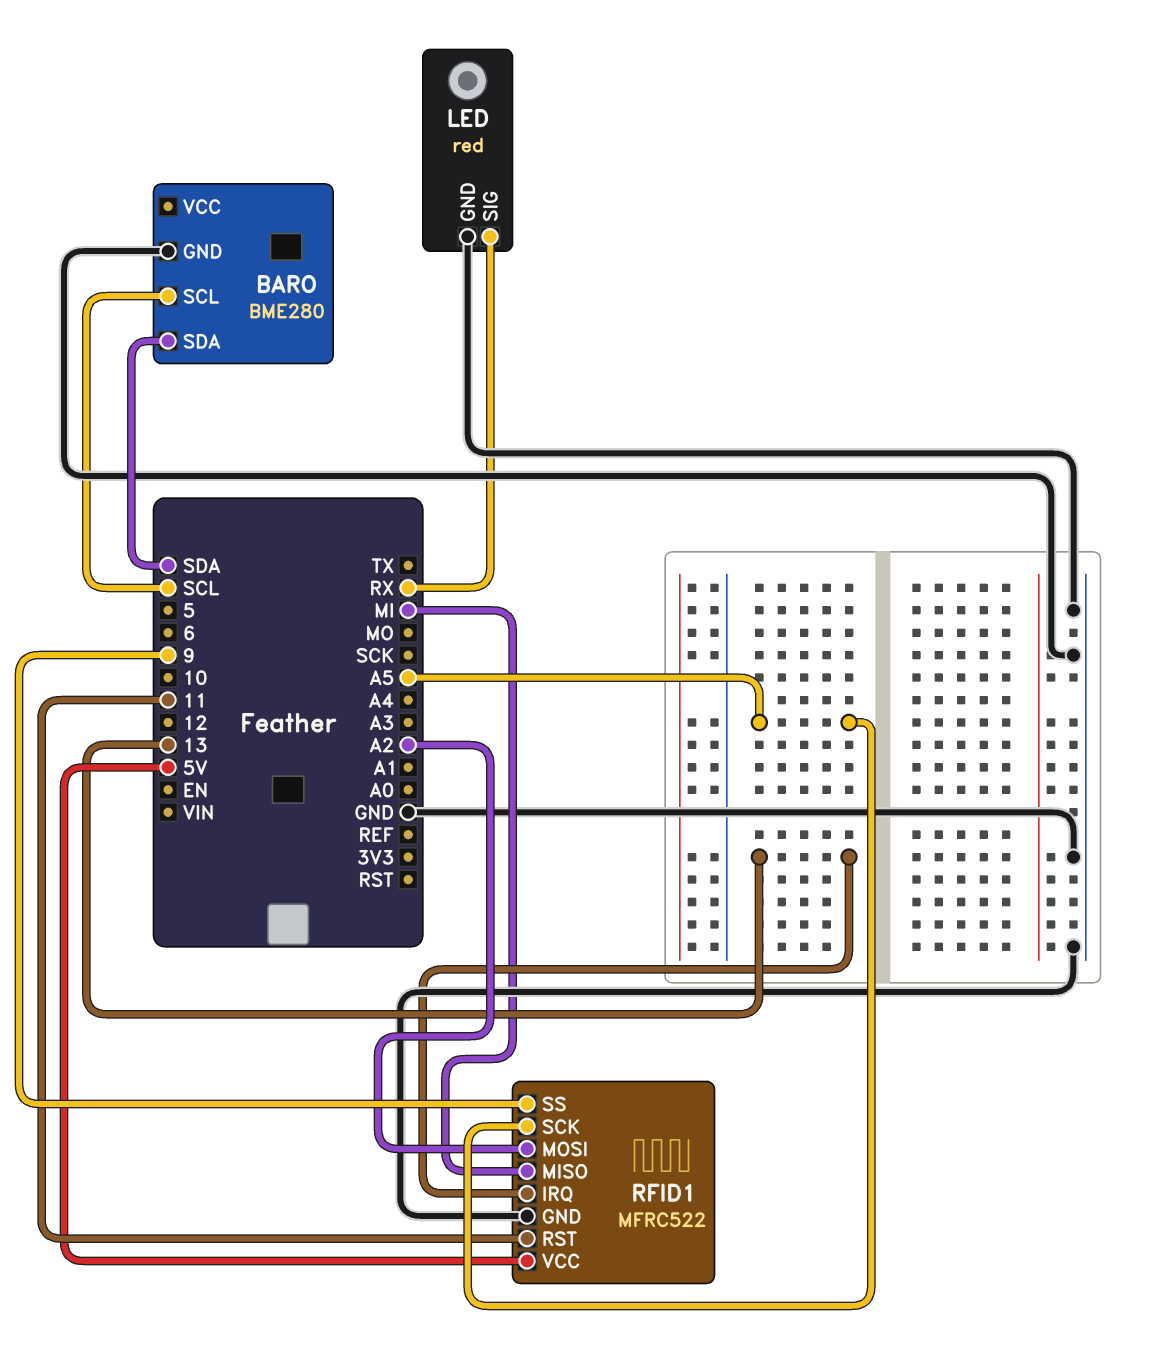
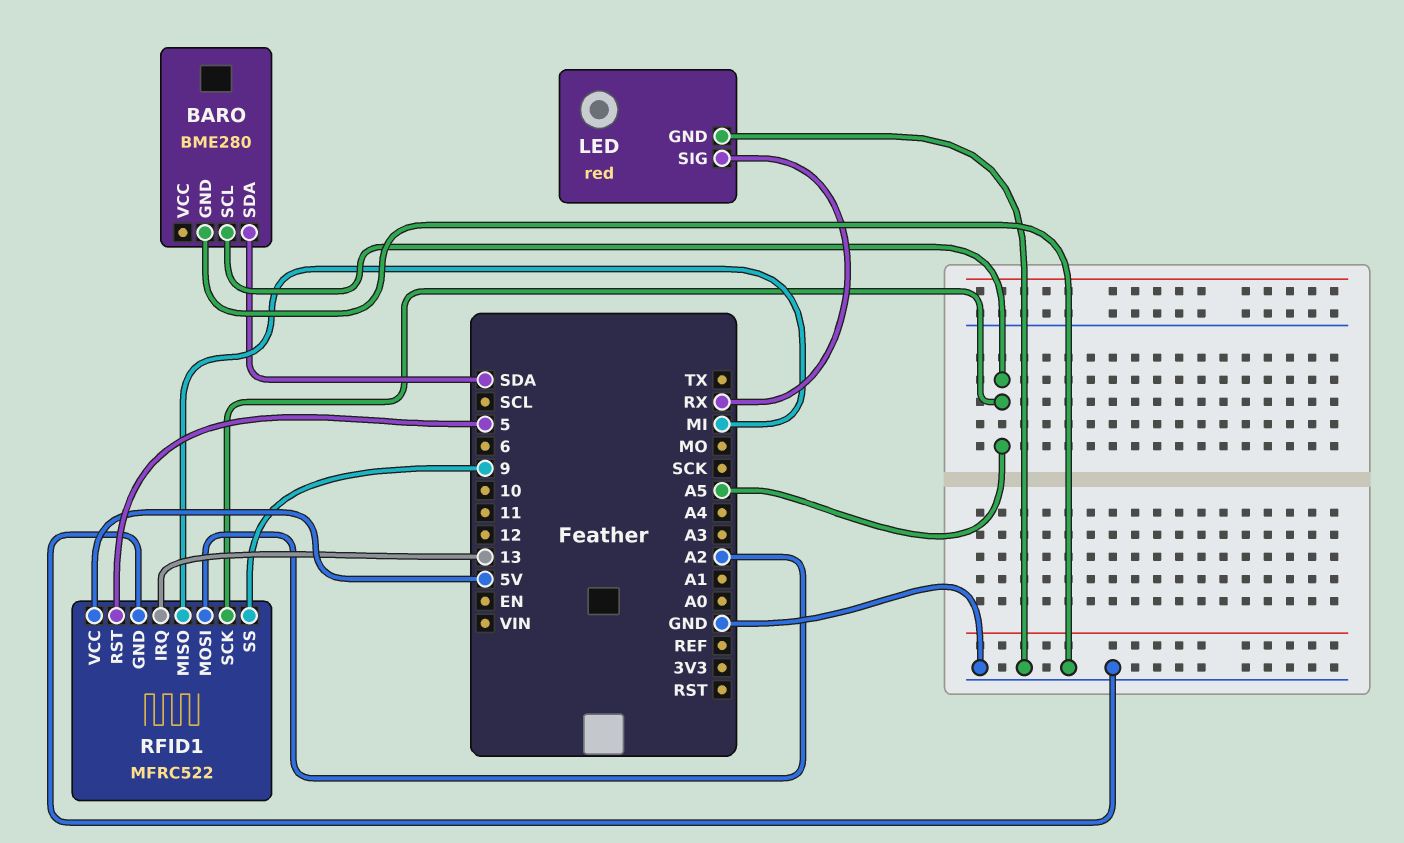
BARO pin SCL: SCL -> A5
RFID1 pin RST: 11 -> 5

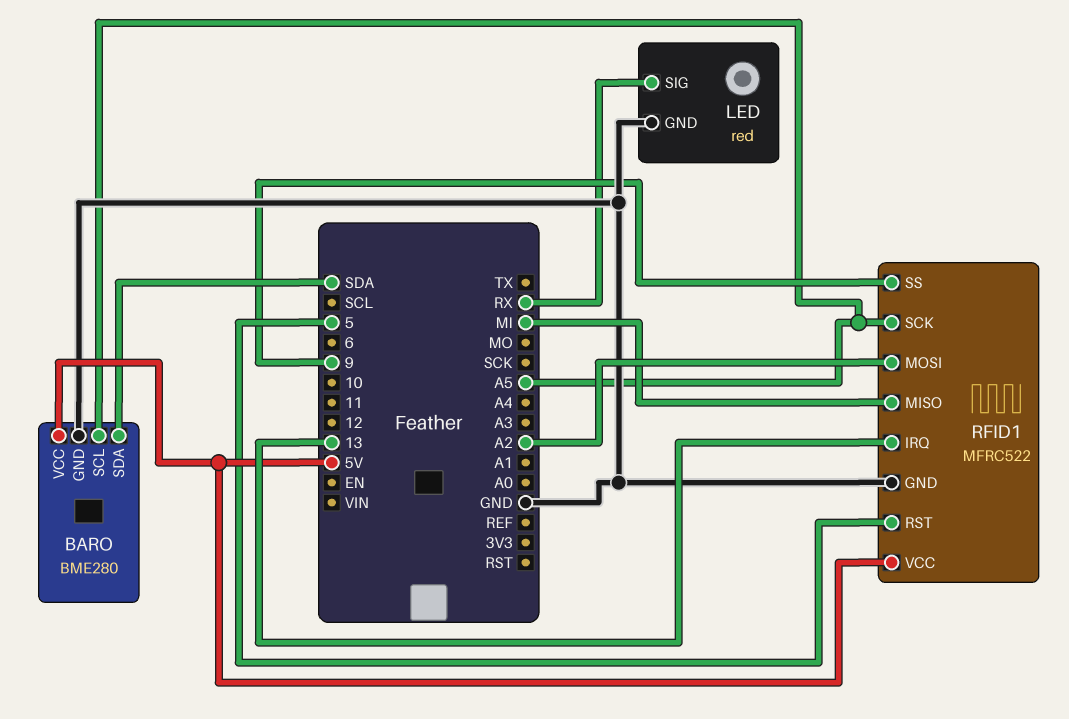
BARO pin VCC: none -> 5V

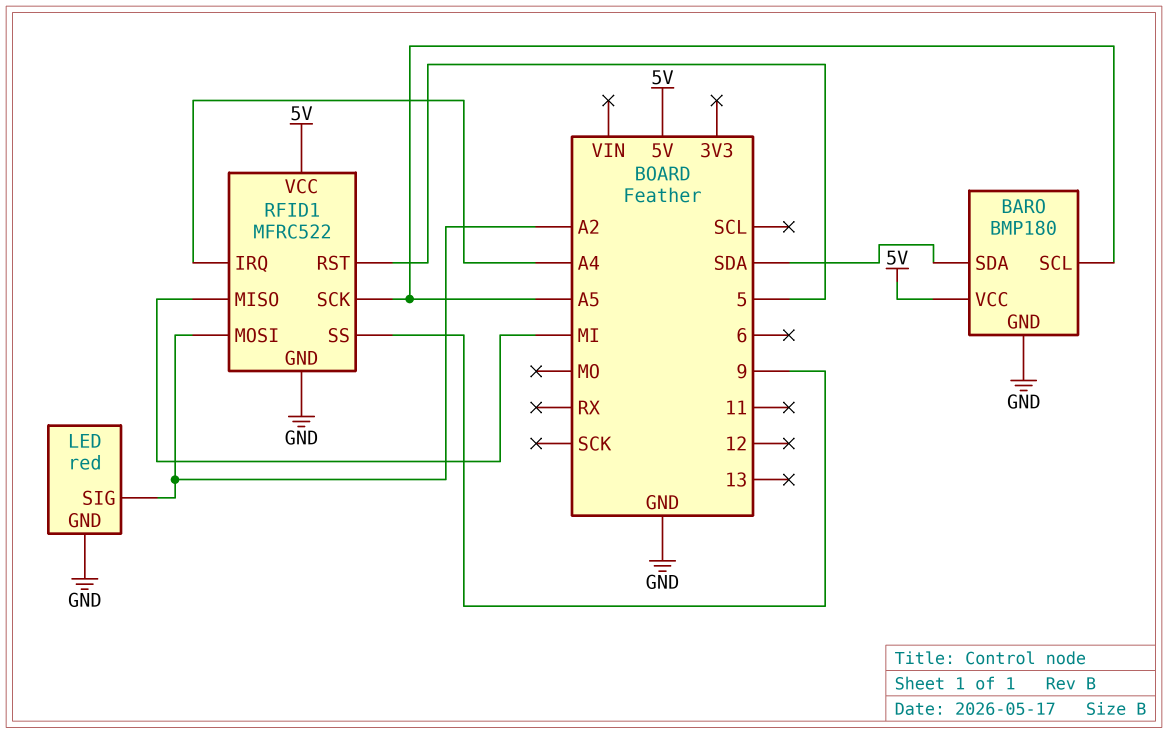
BARO: BME280 -> BMP180
LED pin SIG: RX -> A2
RFID1 pin IRQ: 13 -> A4

